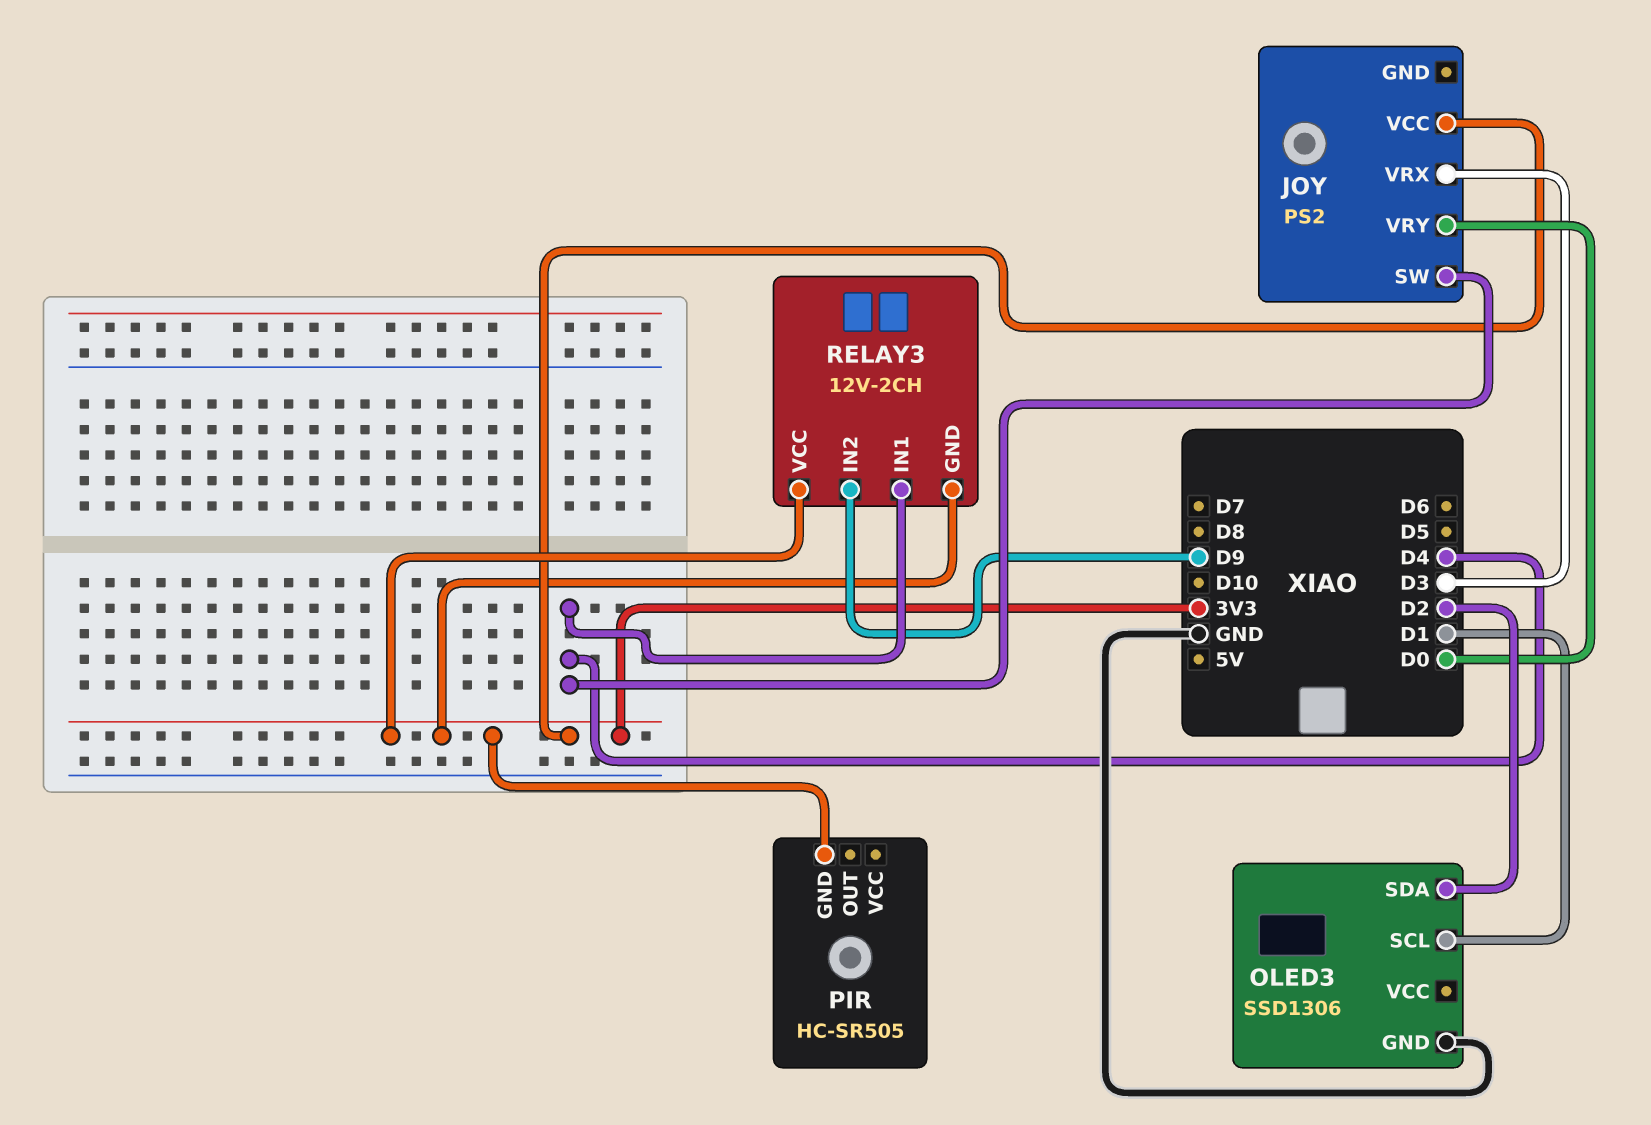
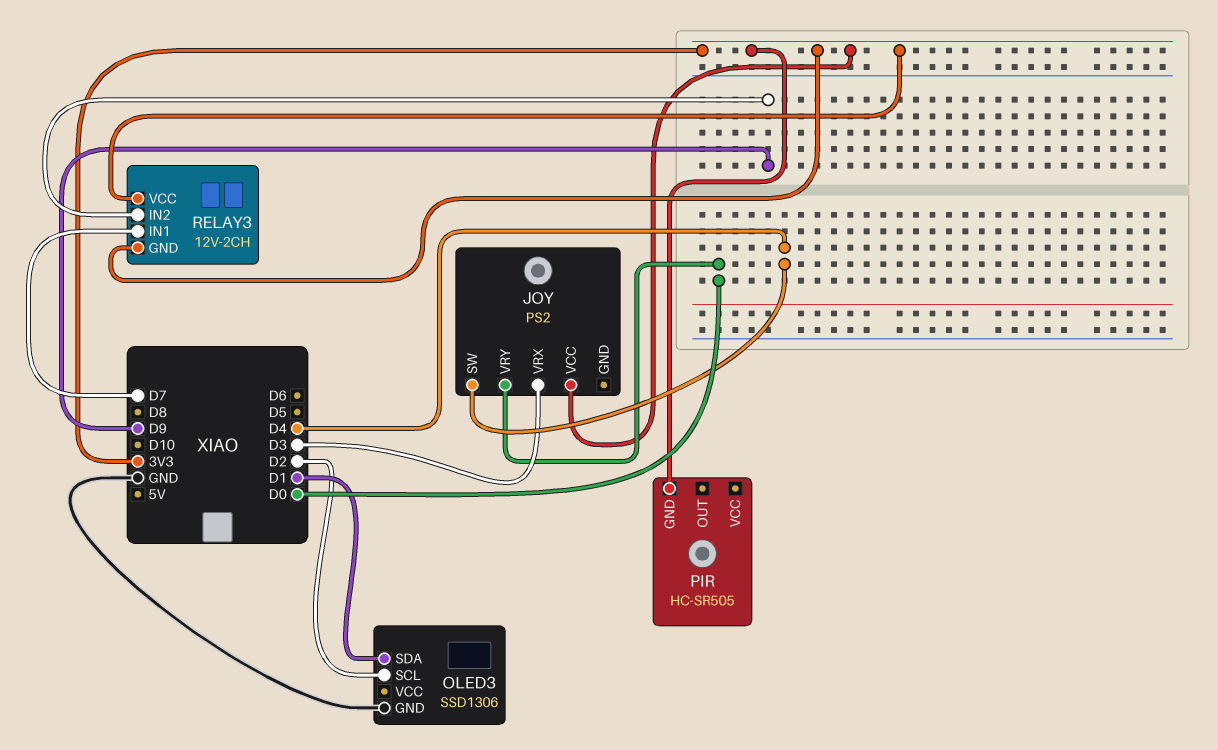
OLED3 pin SCL: D1 -> D2
OLED3 pin SDA: D2 -> D1
RELAY3 pin IN1: D4 -> D7

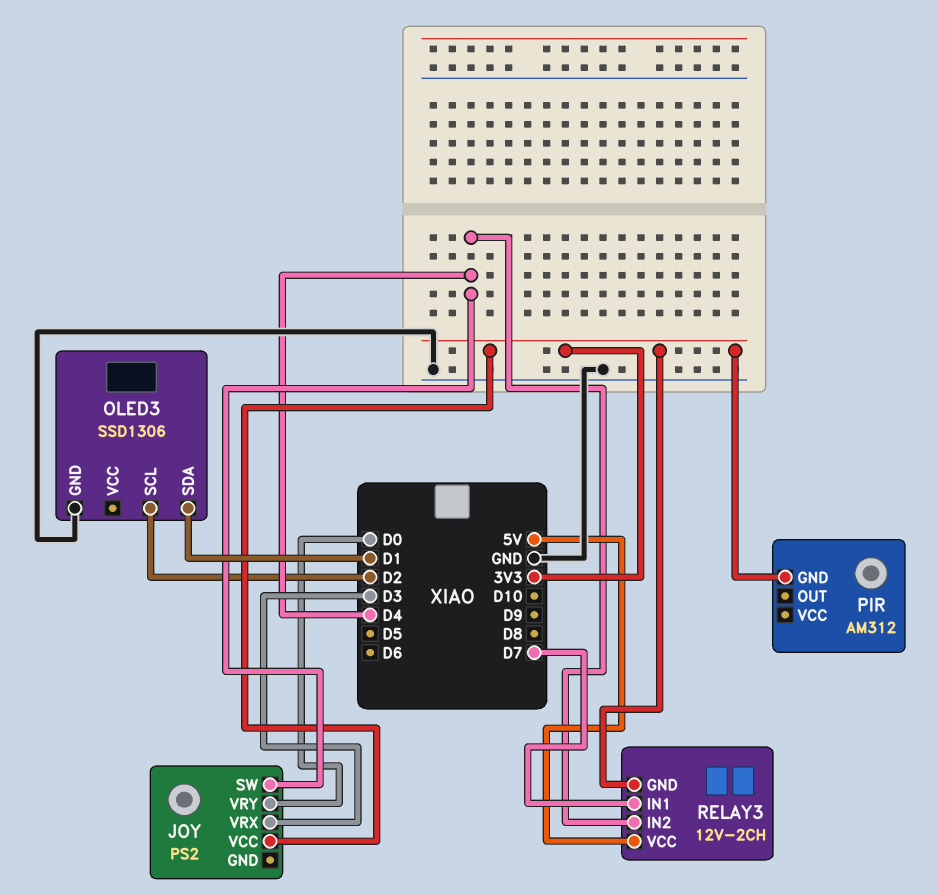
PIR: HC-SR505 -> AM312
RELAY3 pin IN2: D9 -> D4
RELAY3 pin VCC: 3V3 -> 5V

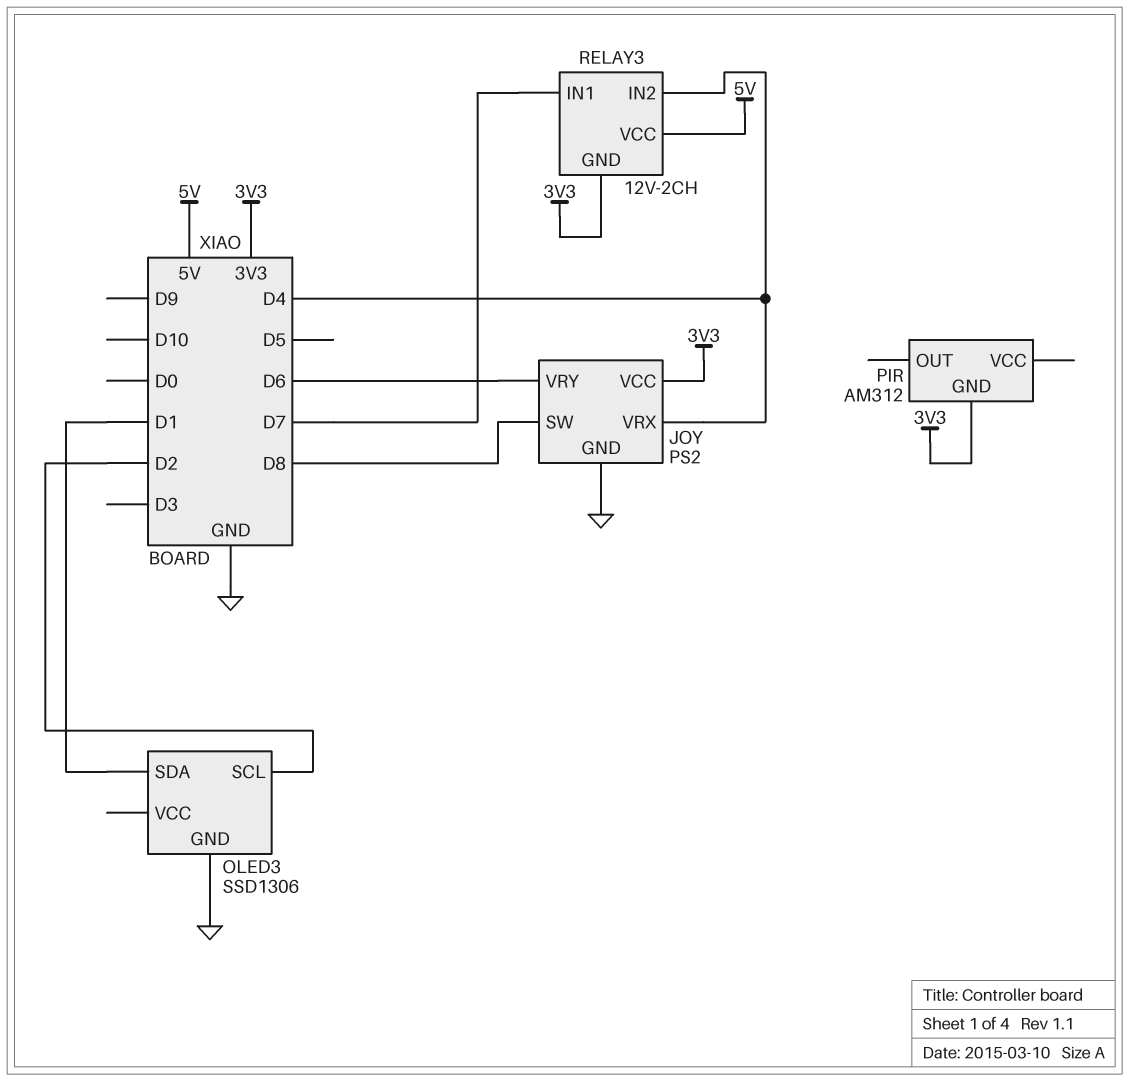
JOY pin GND: none -> GND
JOY pin SW: D4 -> D8
JOY pin VRX: D3 -> D4
JOY pin VRY: D0 -> D6

